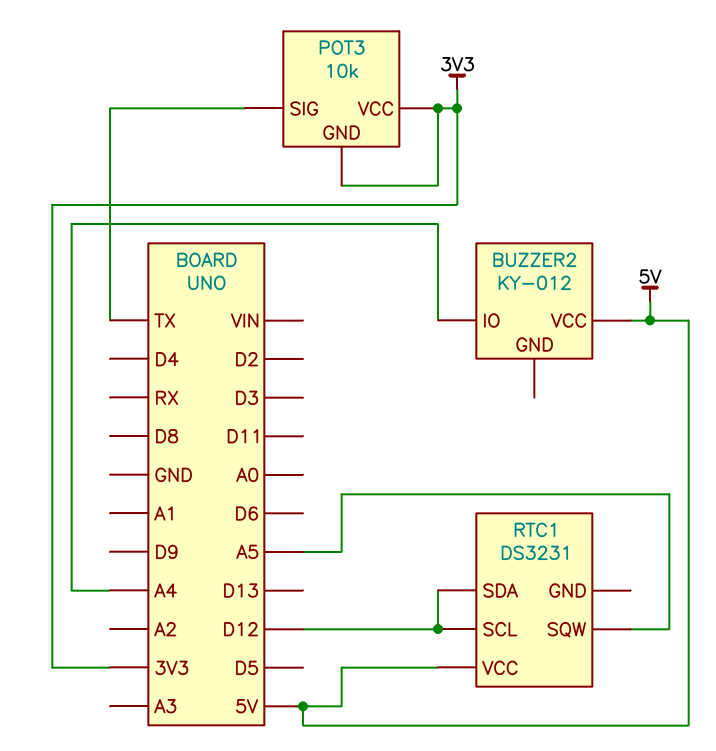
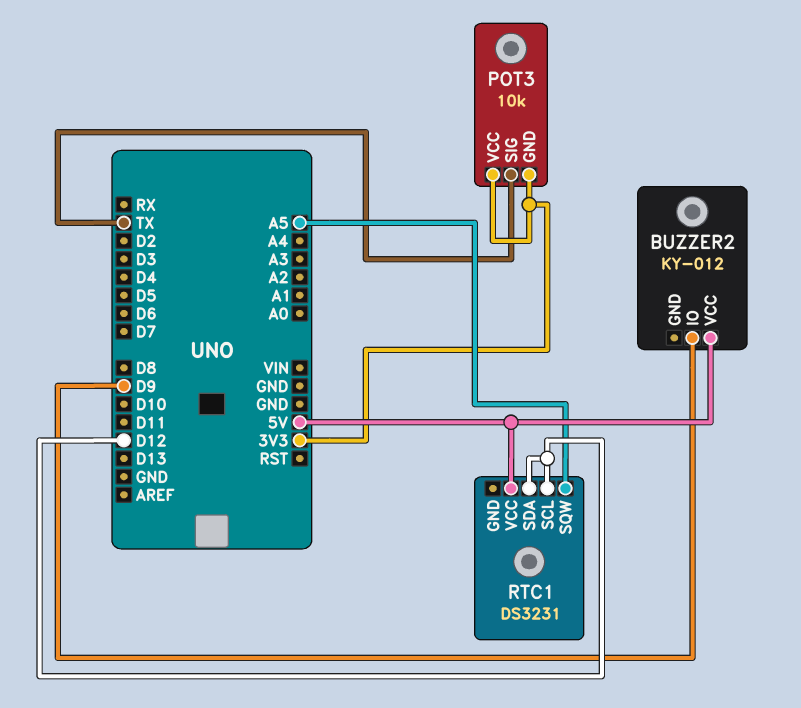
BUZZER2 pin IO: A4 -> D9

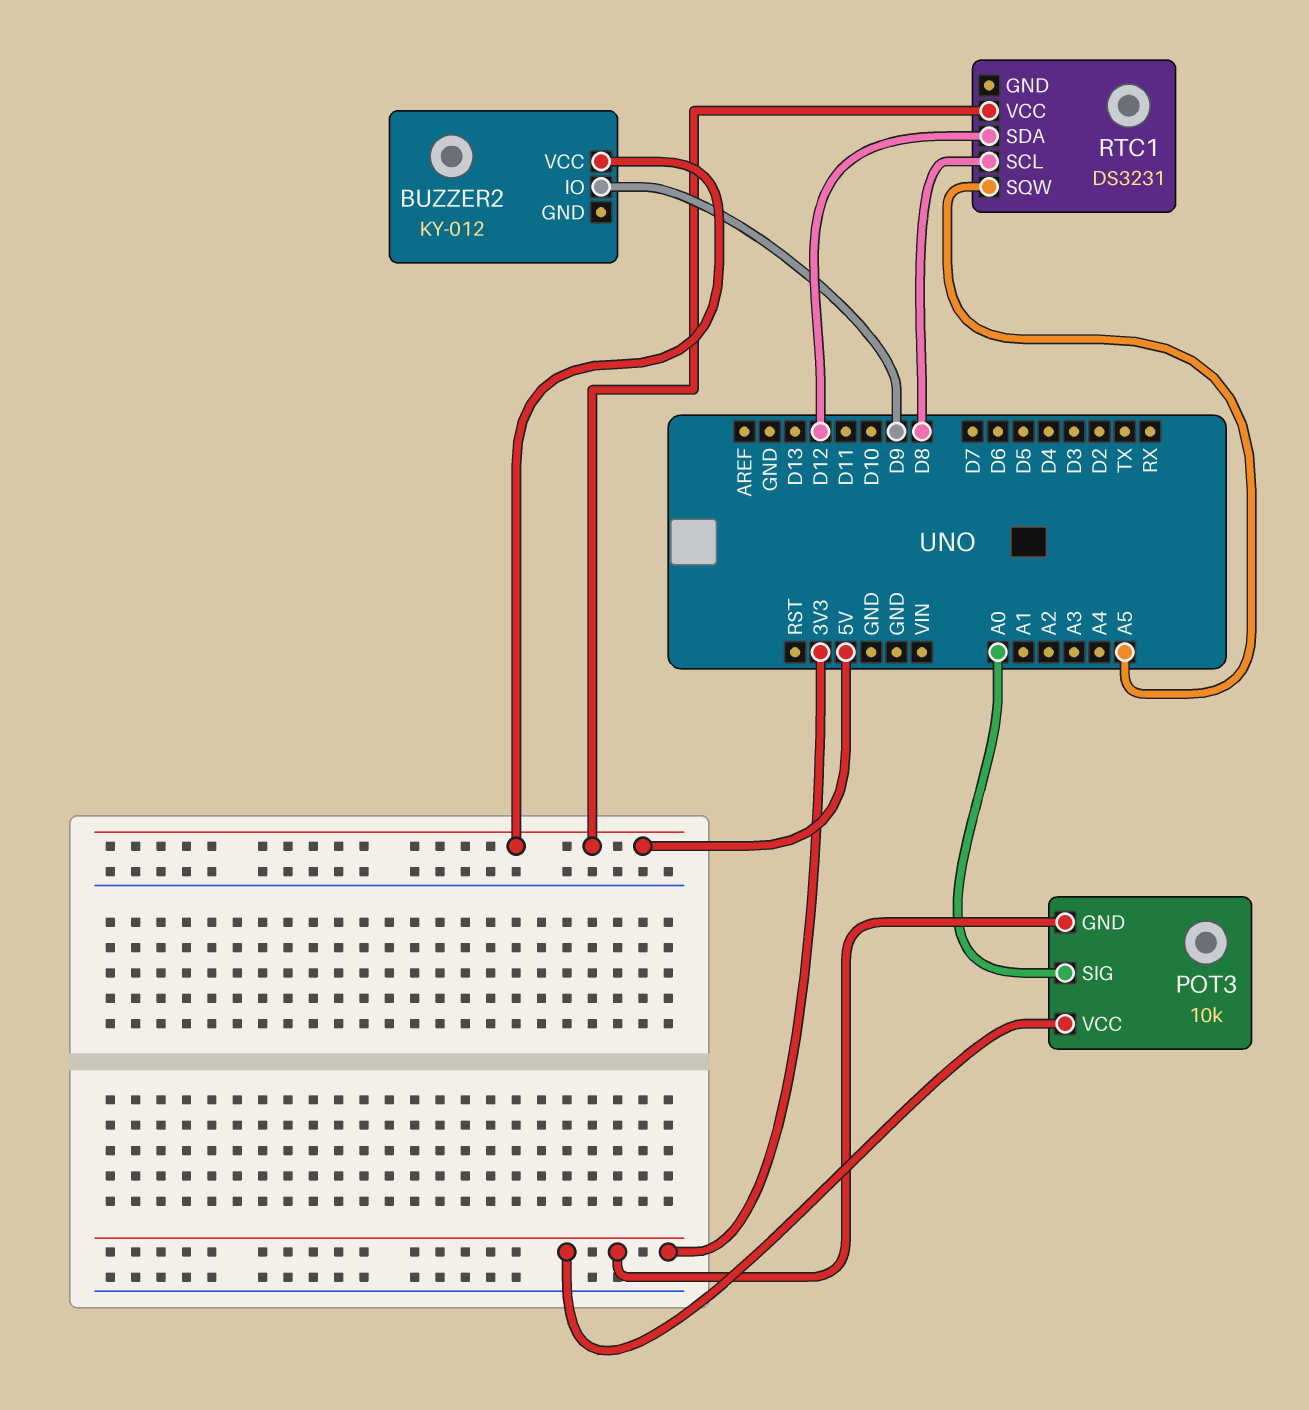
POT3 pin SIG: TX -> A0
RTC1 pin SCL: D12 -> D8

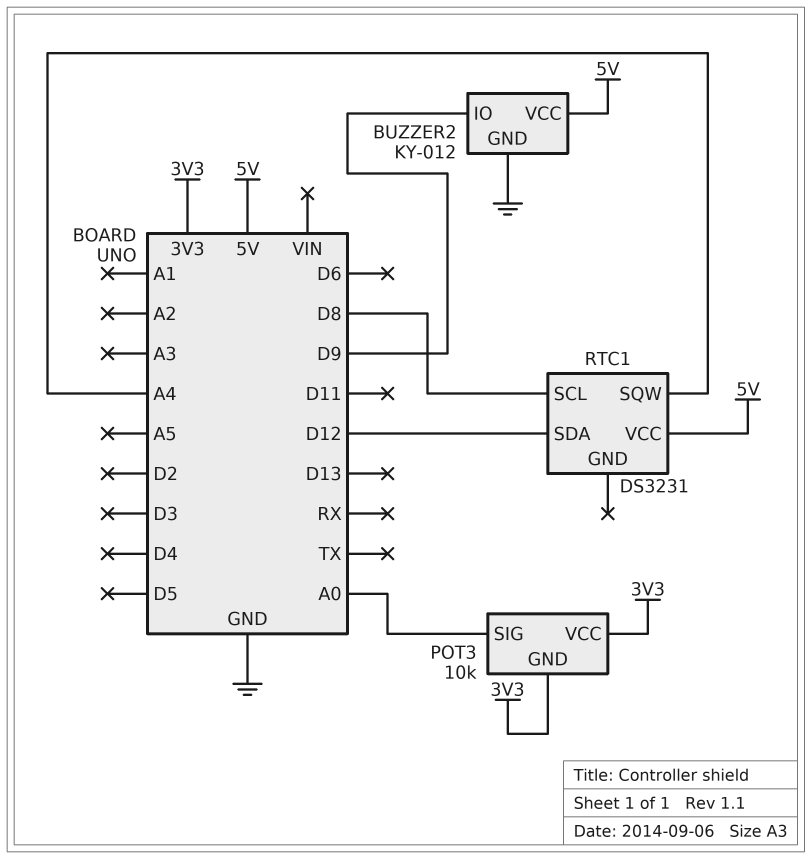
BUZZER2 pin GND: none -> GND
RTC1 pin SQW: A5 -> A4

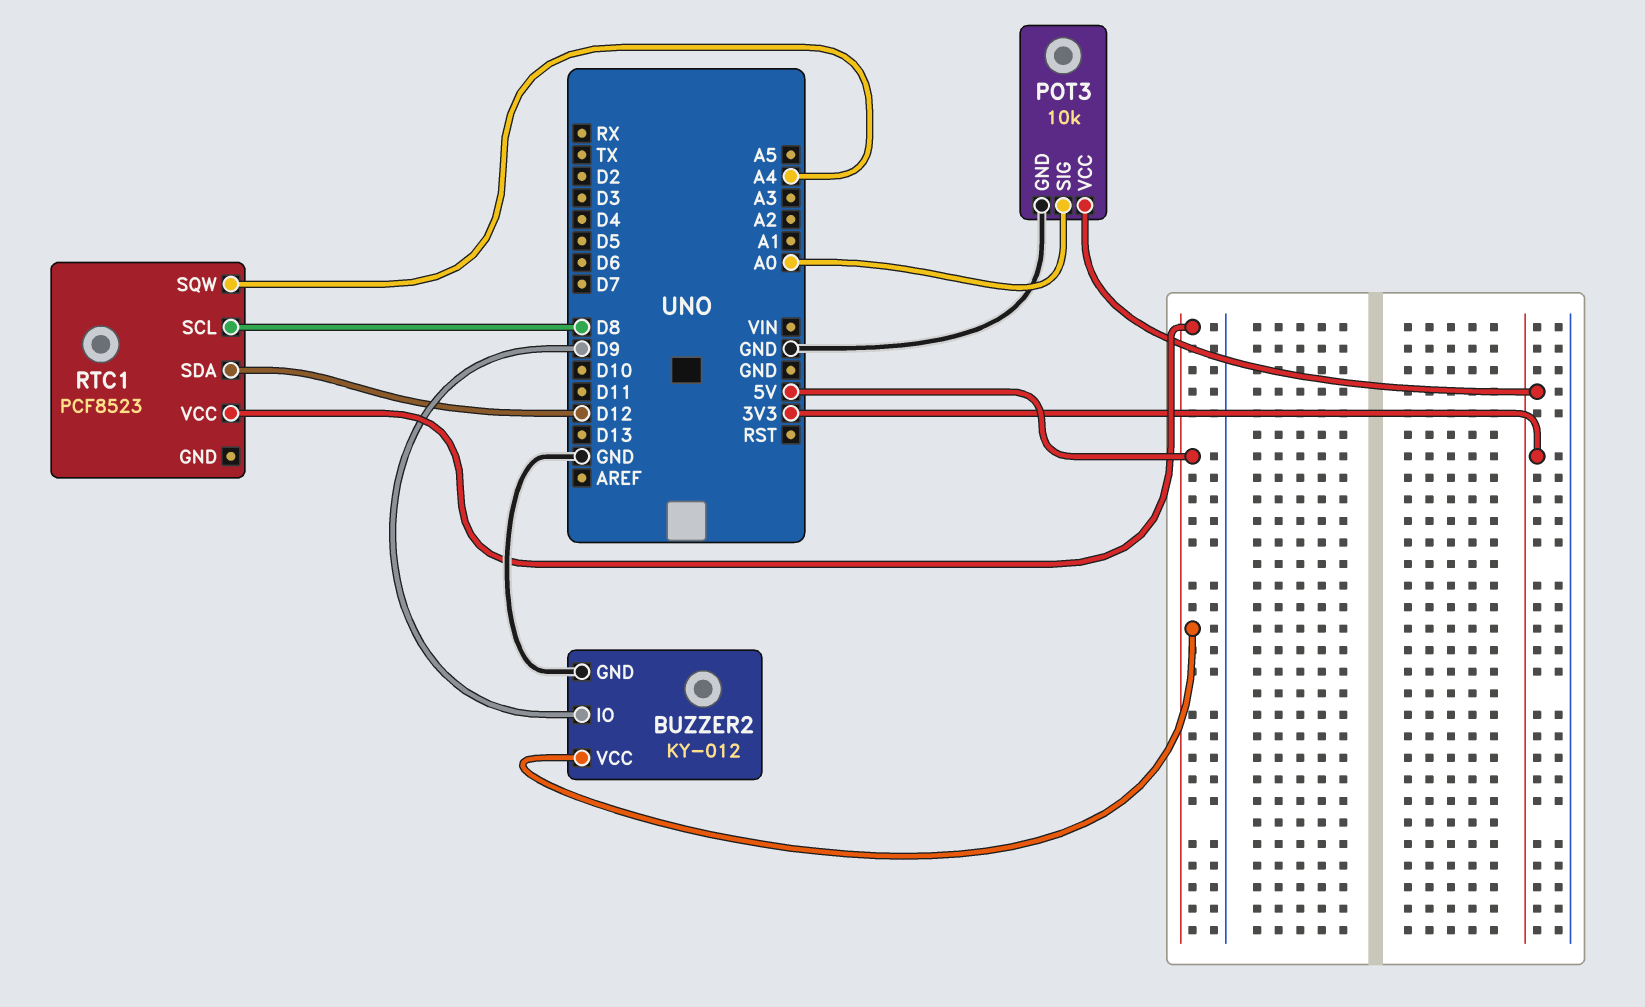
POT3 pin GND: 3V3 -> GND
RTC1: DS3231 -> PCF8523

